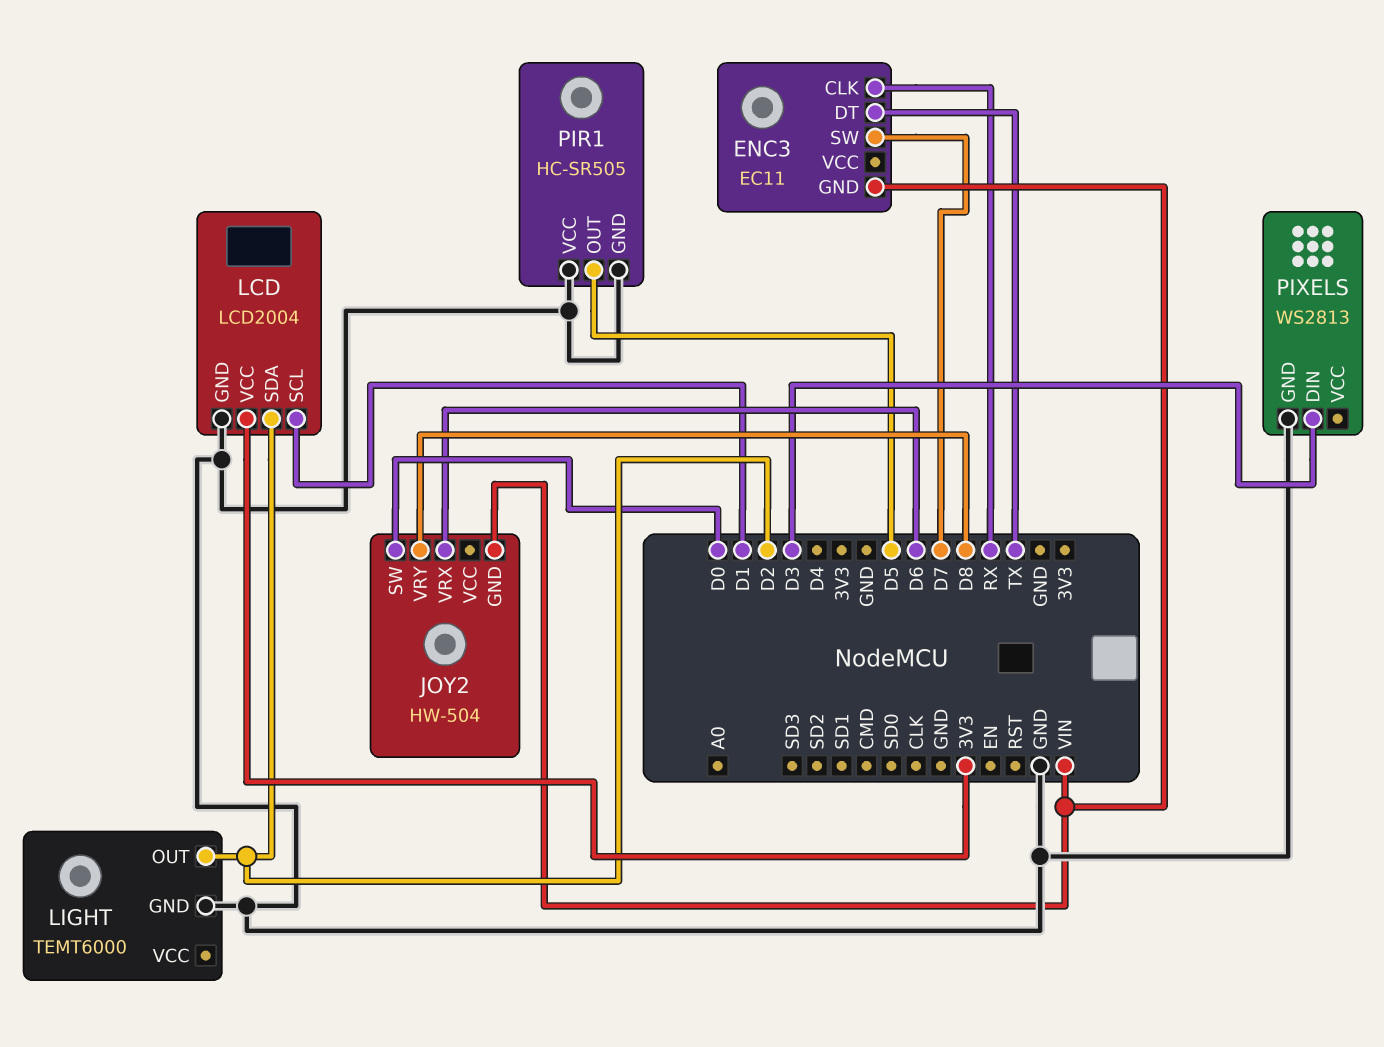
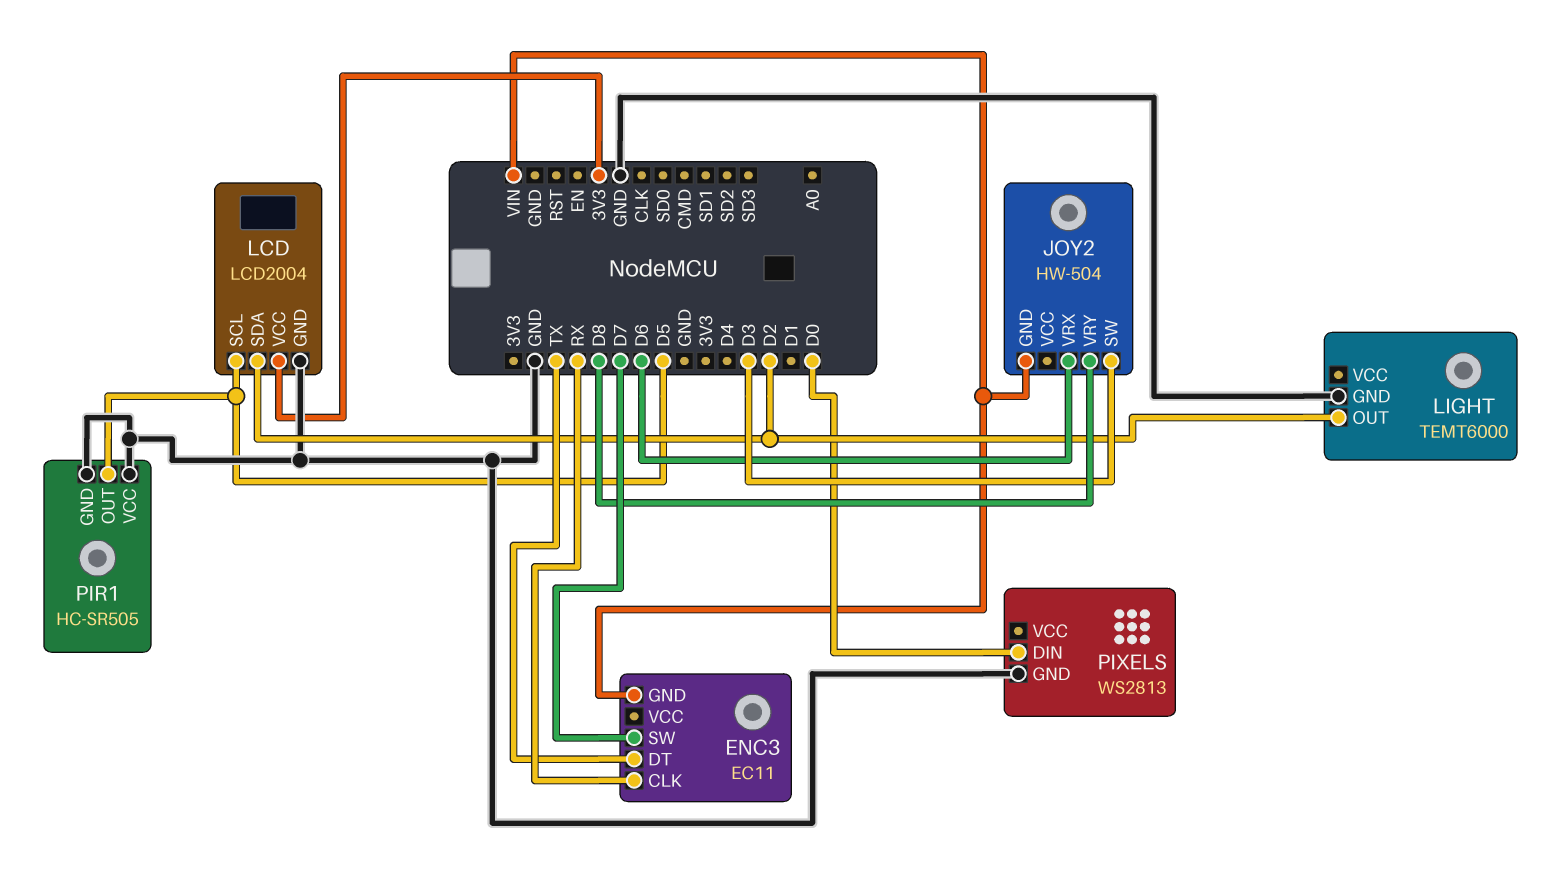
JOY2 pin SW: D0 -> D3
LCD pin SCL: D1 -> D5
PIXELS pin DIN: D3 -> D0

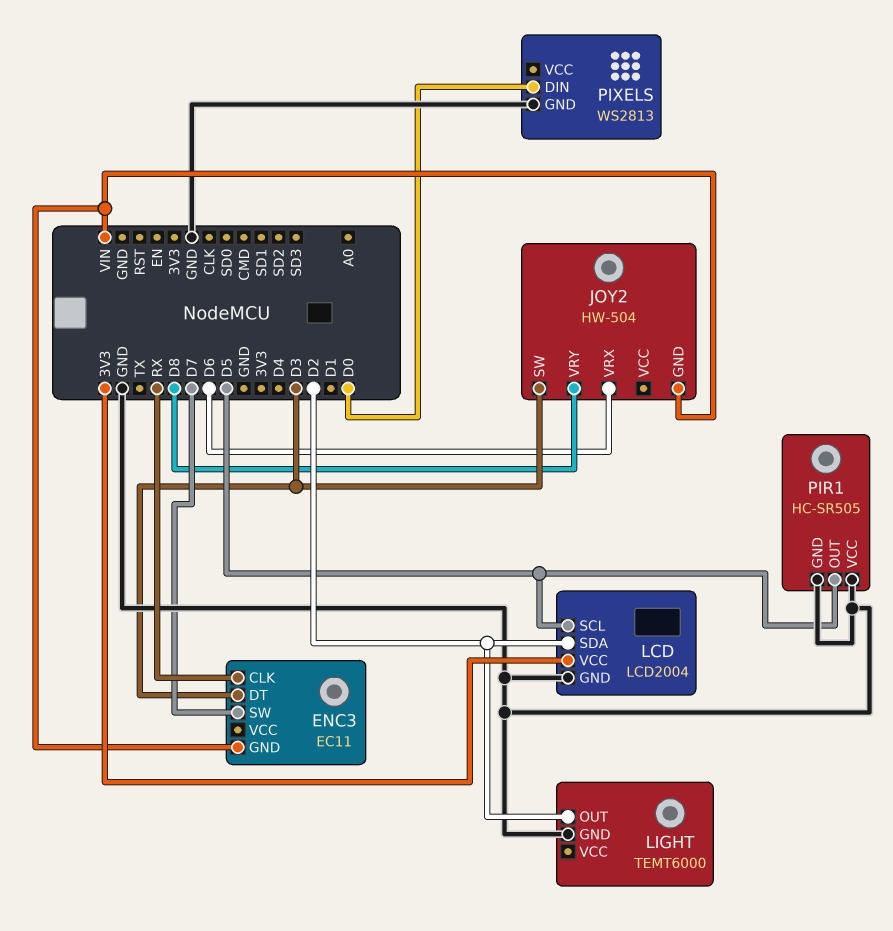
ENC3 pin DT: TX -> D3

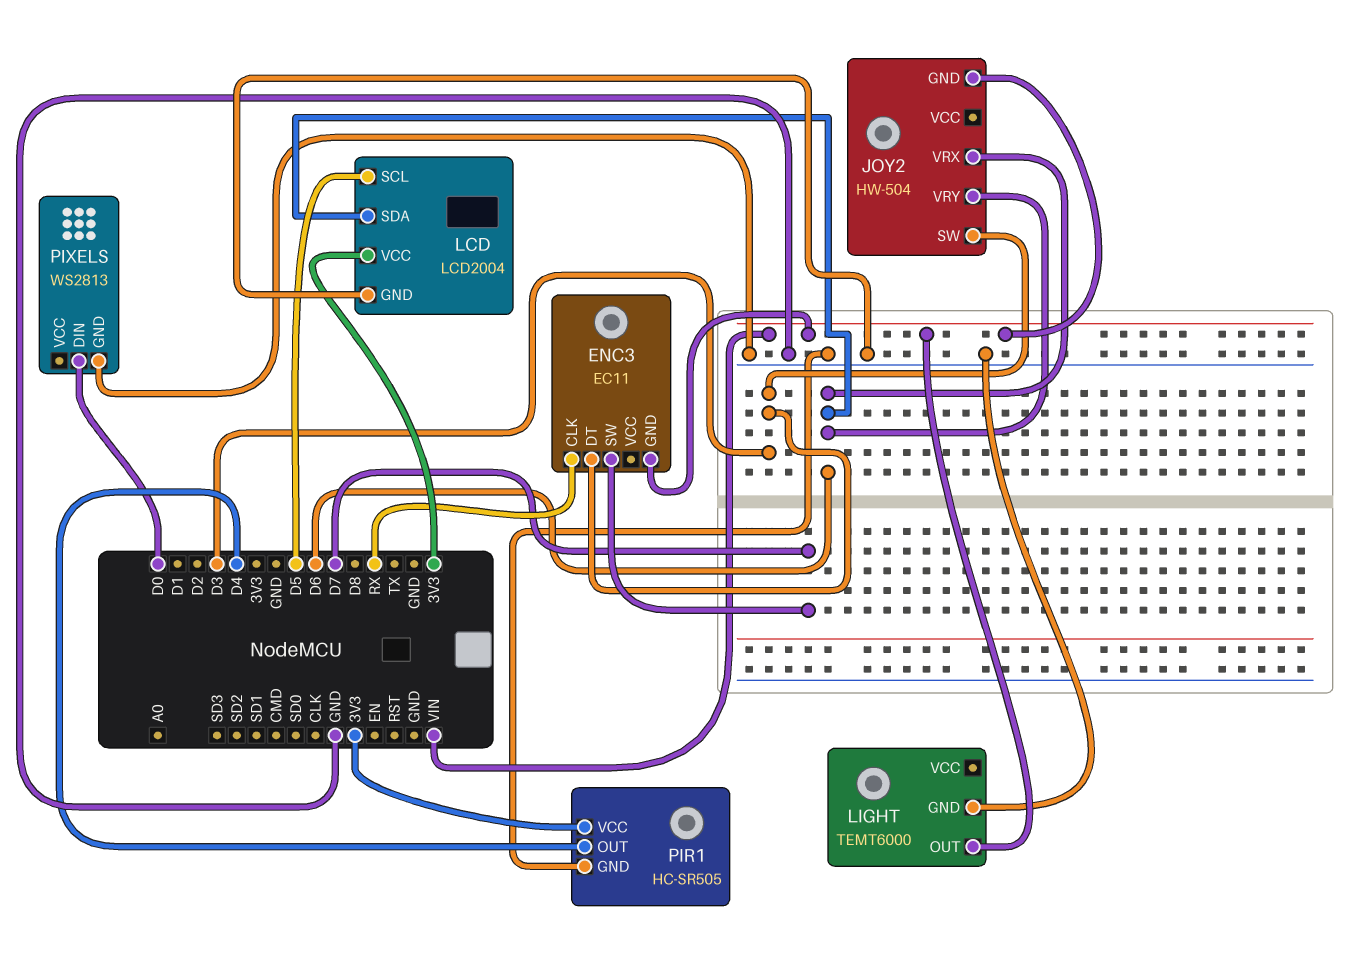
JOY2 pin VRY: D8 -> D6
LCD pin SDA: D2 -> D6
LIGHT pin OUT: D2 -> VIN
PIR1 pin OUT: D5 -> D4
PIR1 pin VCC: GND -> 3V3

